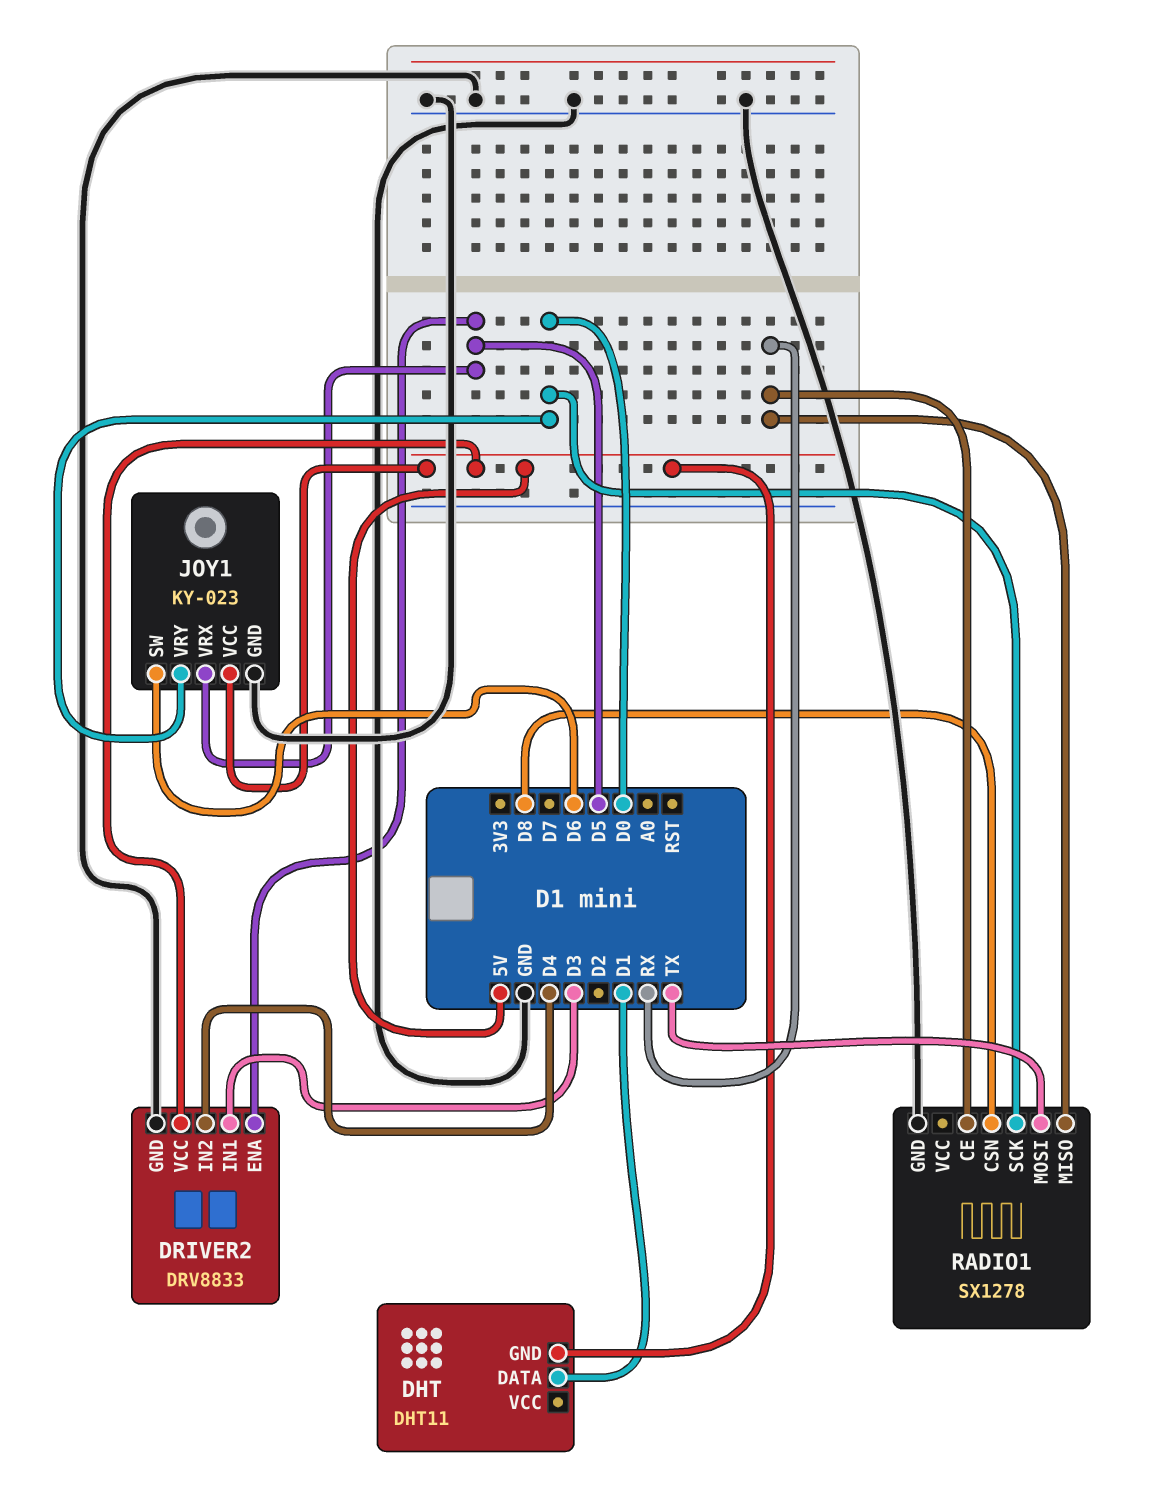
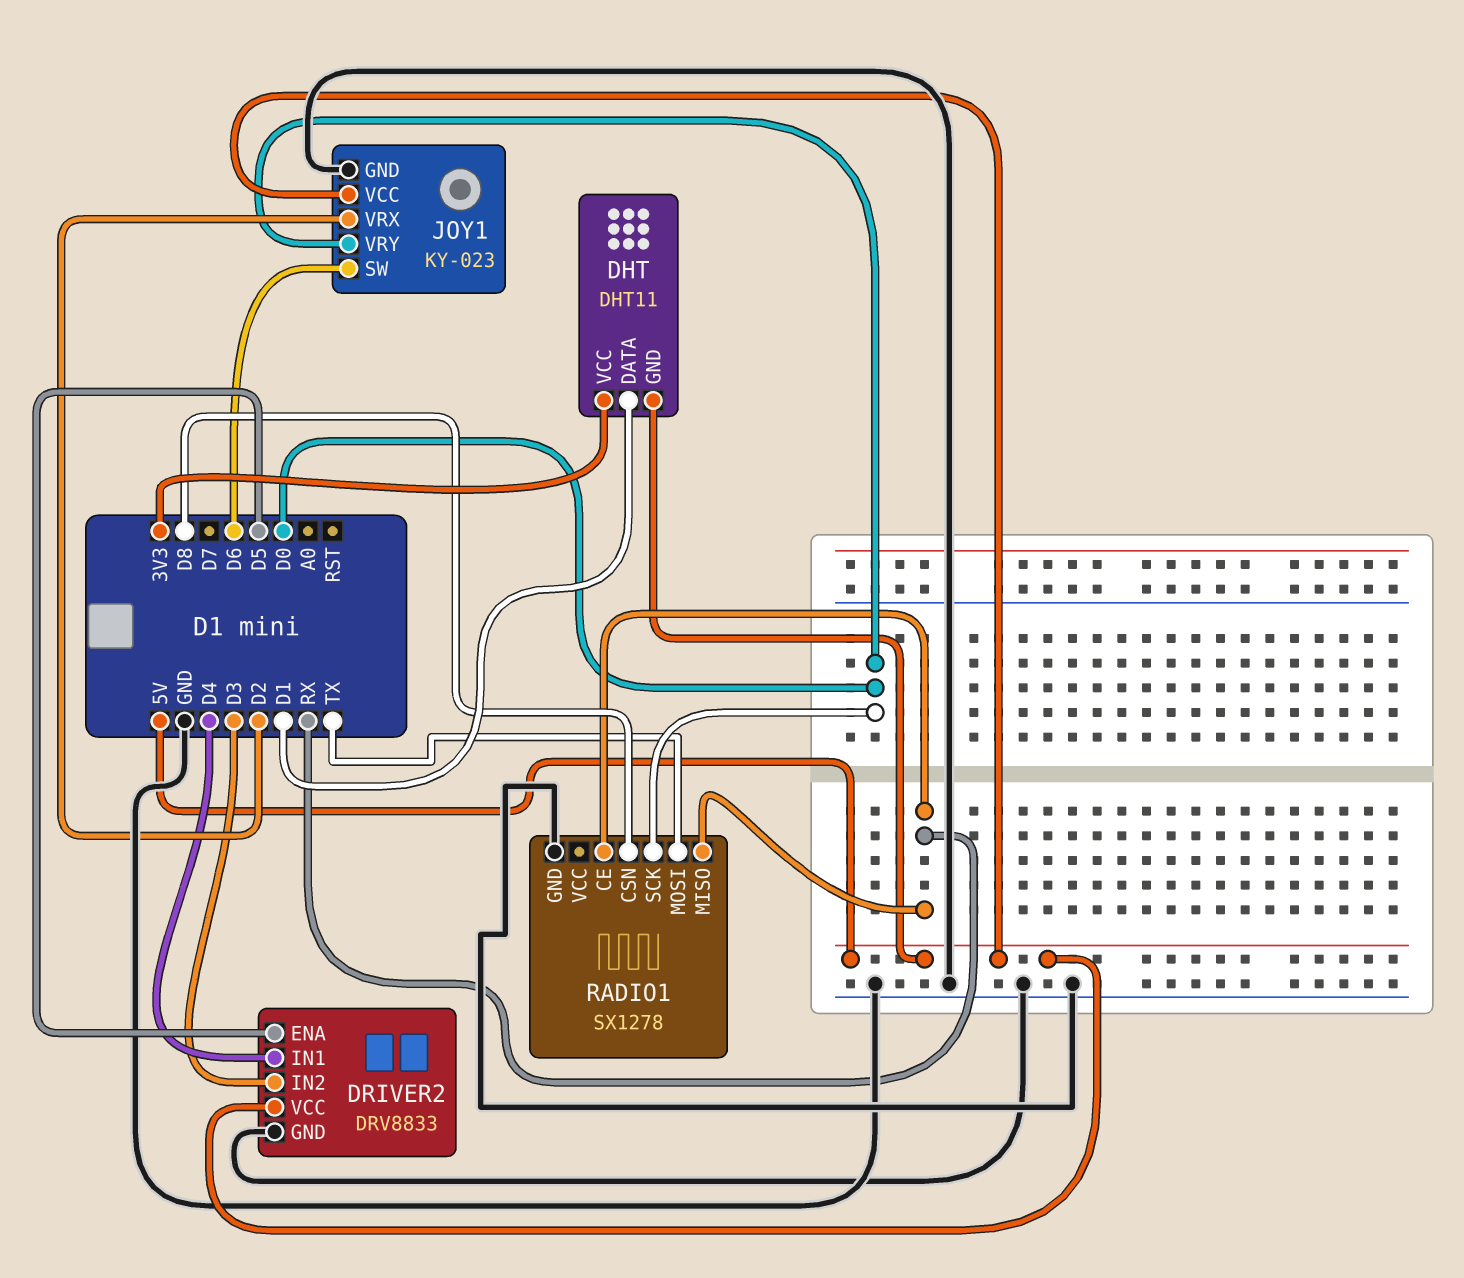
DHT pin VCC: none -> 3V3
DRIVER2 pin IN1: D3 -> D4
DRIVER2 pin IN2: D4 -> D3
JOY1 pin VRX: D5 -> D2

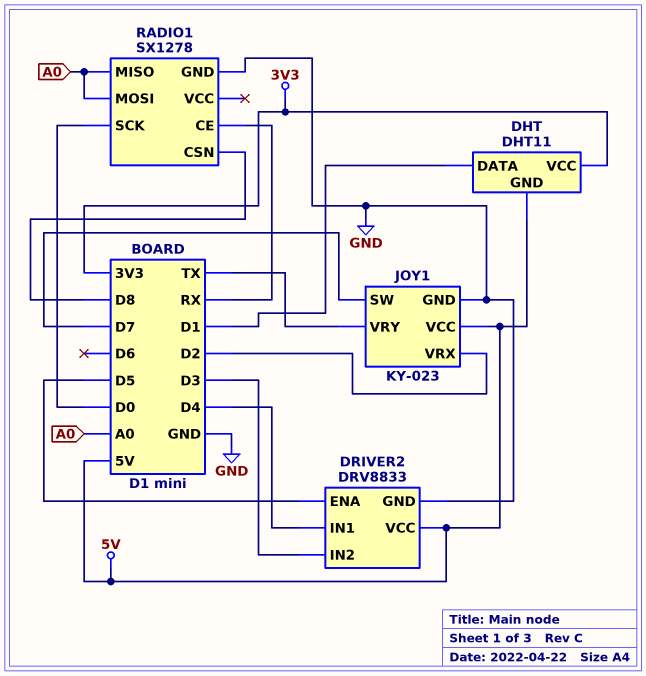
JOY1 pin SW: D6 -> D7
JOY1 pin VRY: D0 -> TX
RADIO1 pin MISO: RX -> A0
RADIO1 pin MOSI: TX -> A0

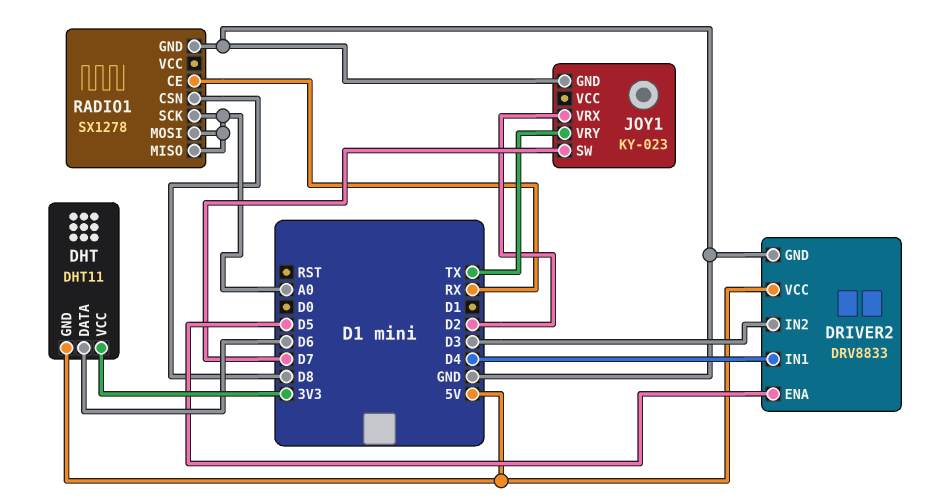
DHT pin DATA: D1 -> D6
JOY1 pin VCC: 5V -> none
RADIO1 pin SCK: D0 -> A0

